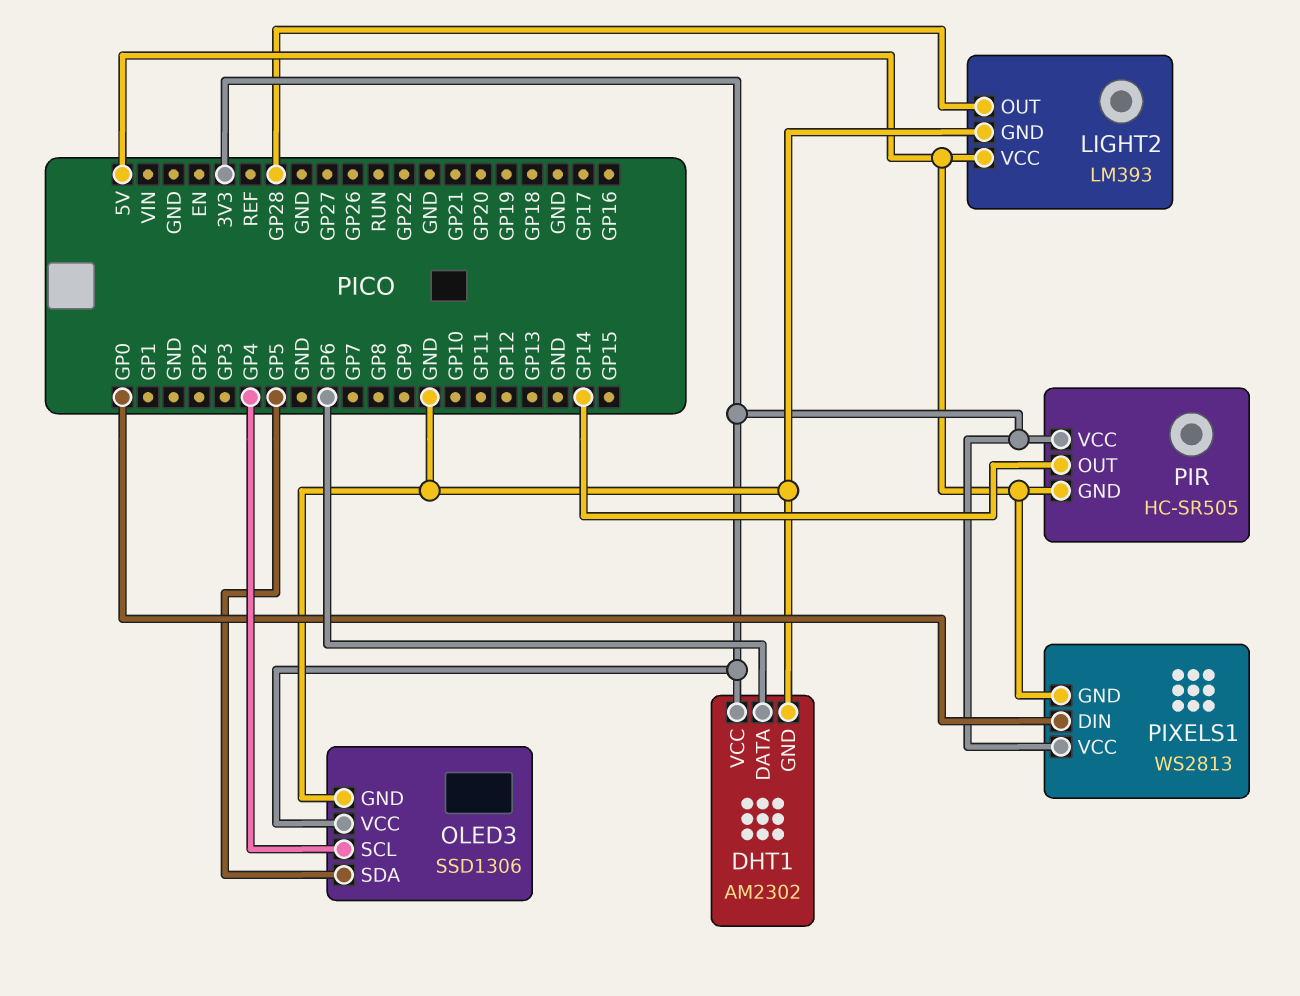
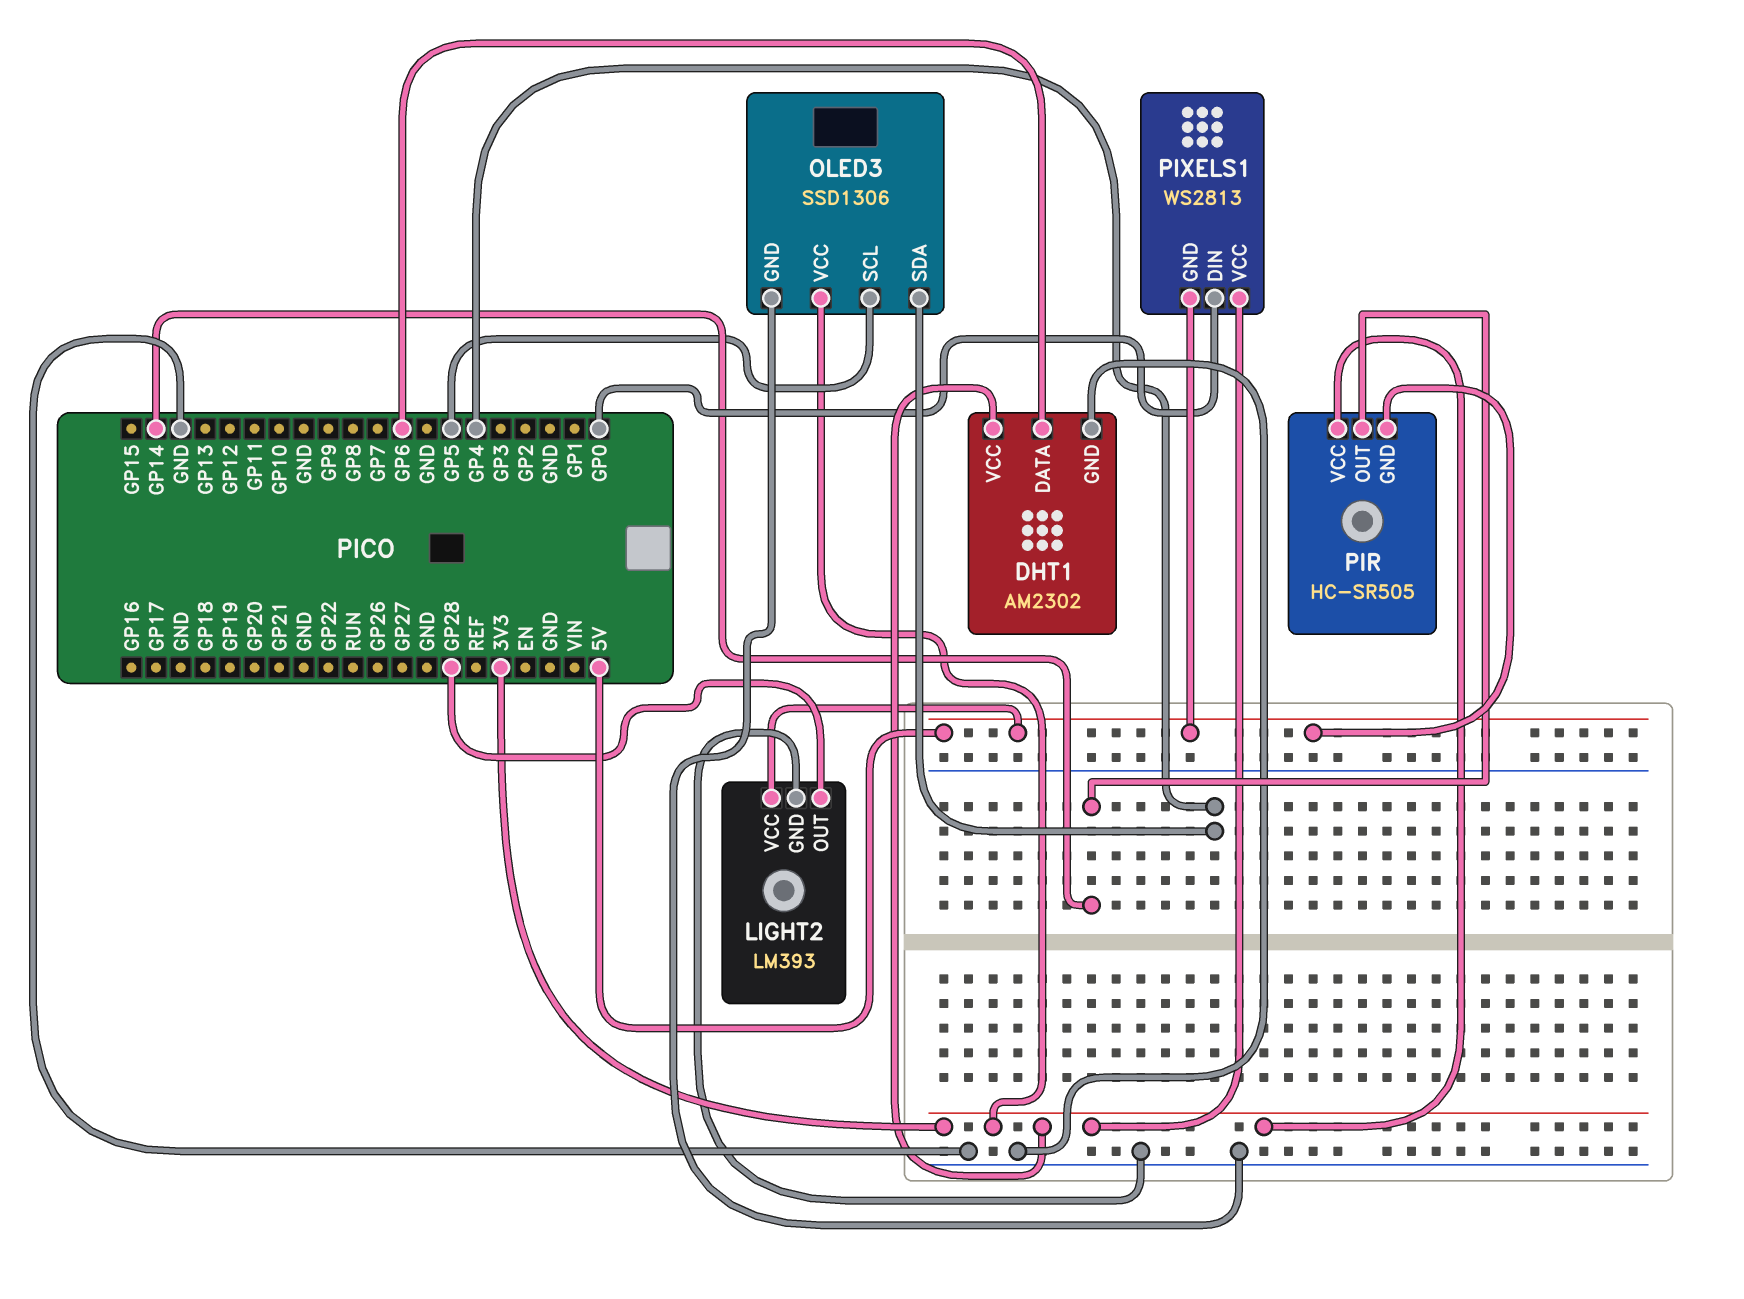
OLED3 pin SCL: GP4 -> GP5
OLED3 pin SDA: GP5 -> GP4

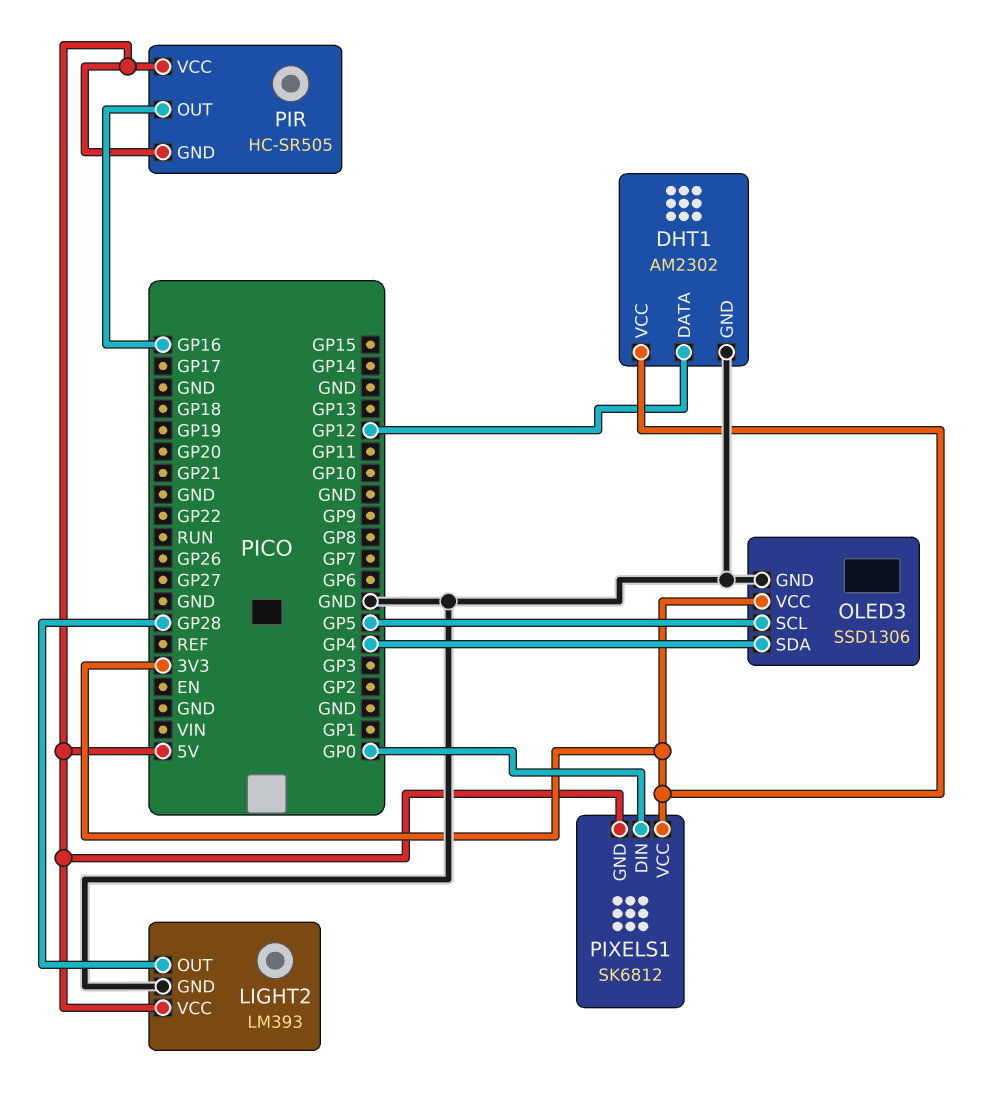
DHT1 pin DATA: GP6 -> GP12
PIR pin OUT: GP14 -> GP16
PIR pin VCC: 3V3 -> 5V
PIXELS1: WS2813 -> SK6812

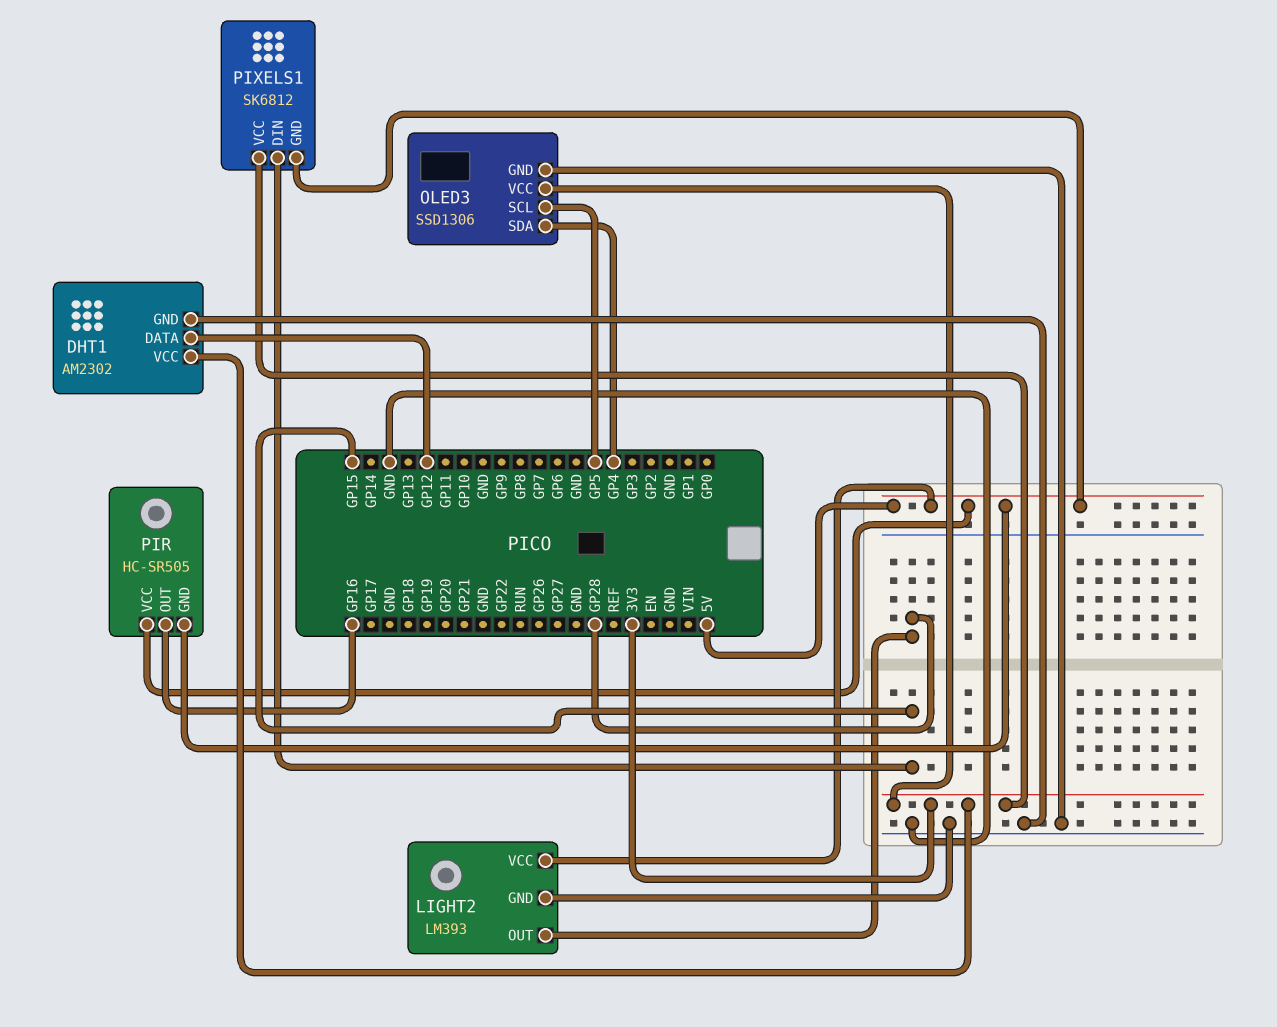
PIXELS1 pin DIN: GP0 -> GP15

